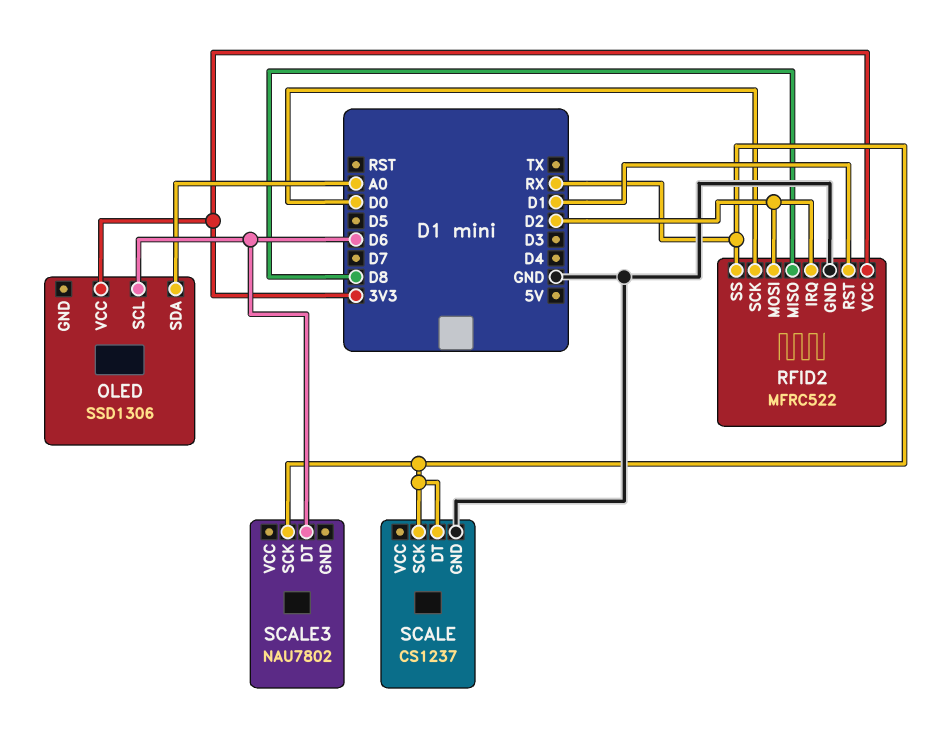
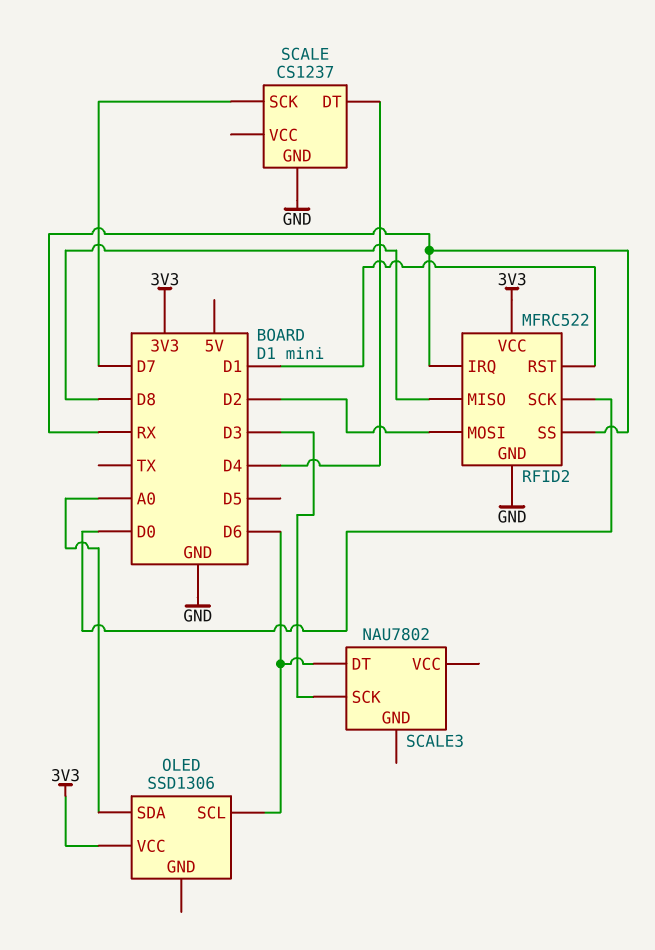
RFID2 pin IRQ: D2 -> RX
SCALE pin DT: RX -> D4
SCALE pin SCK: RX -> D7
SCALE3 pin SCK: RX -> D3

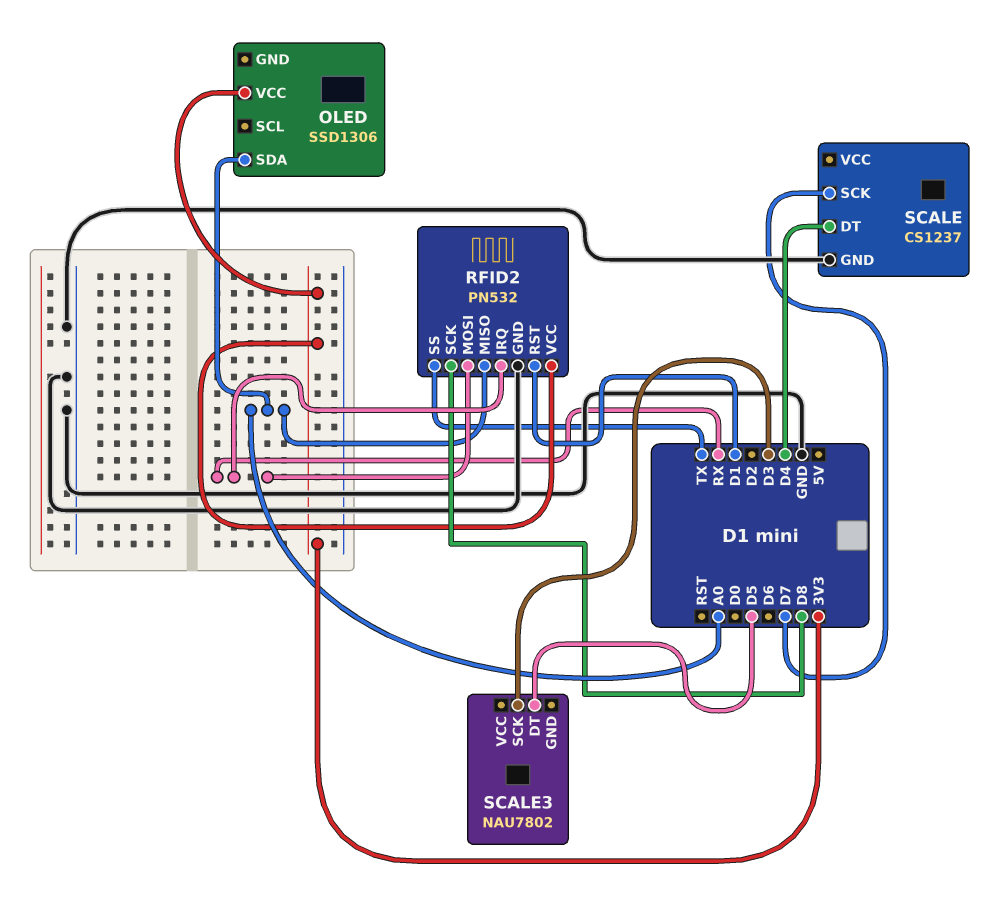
OLED pin SCL: D6 -> none
RFID2: MFRC522 -> PN532
RFID2 pin MISO: D8 -> A0
RFID2 pin MOSI: D2 -> RX
RFID2 pin SCK: D0 -> D8
RFID2 pin SS: RX -> TX
SCALE3 pin DT: D6 -> D5

